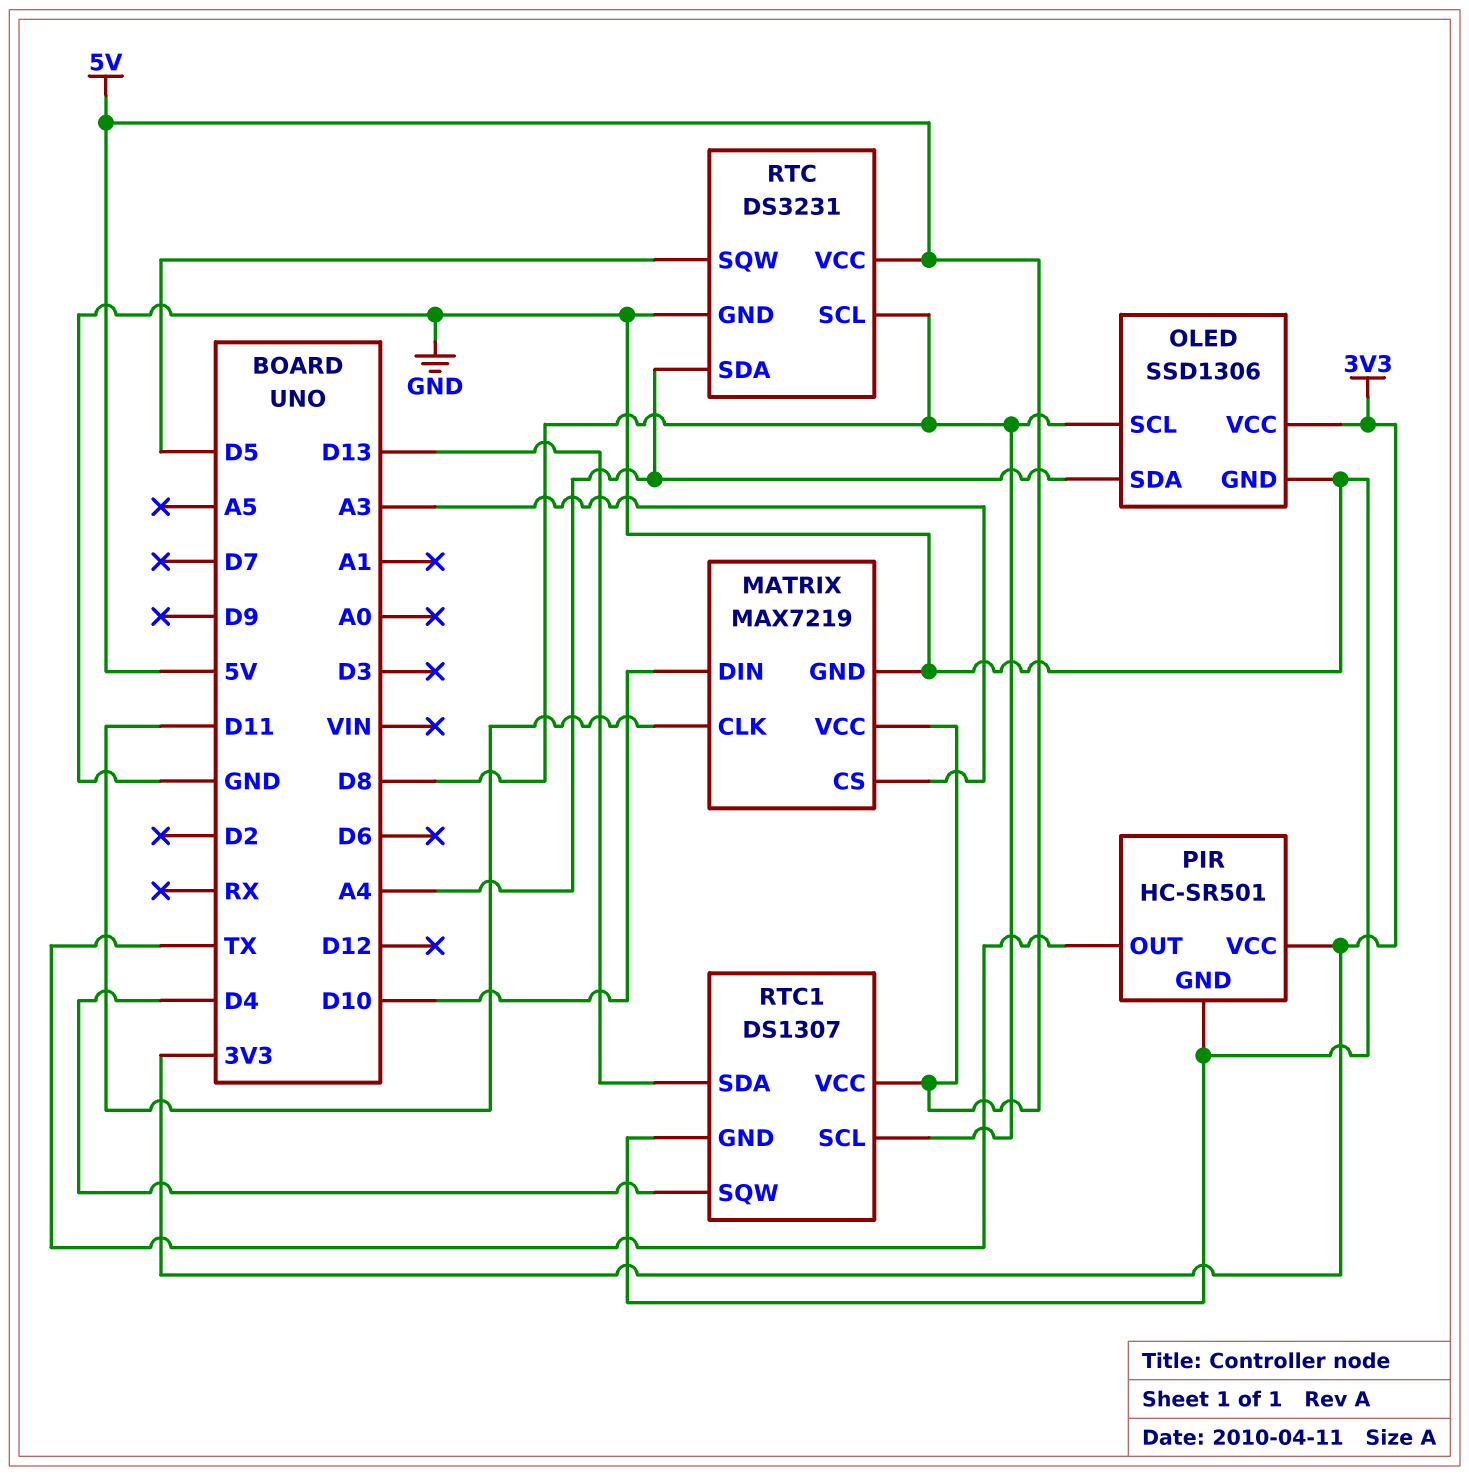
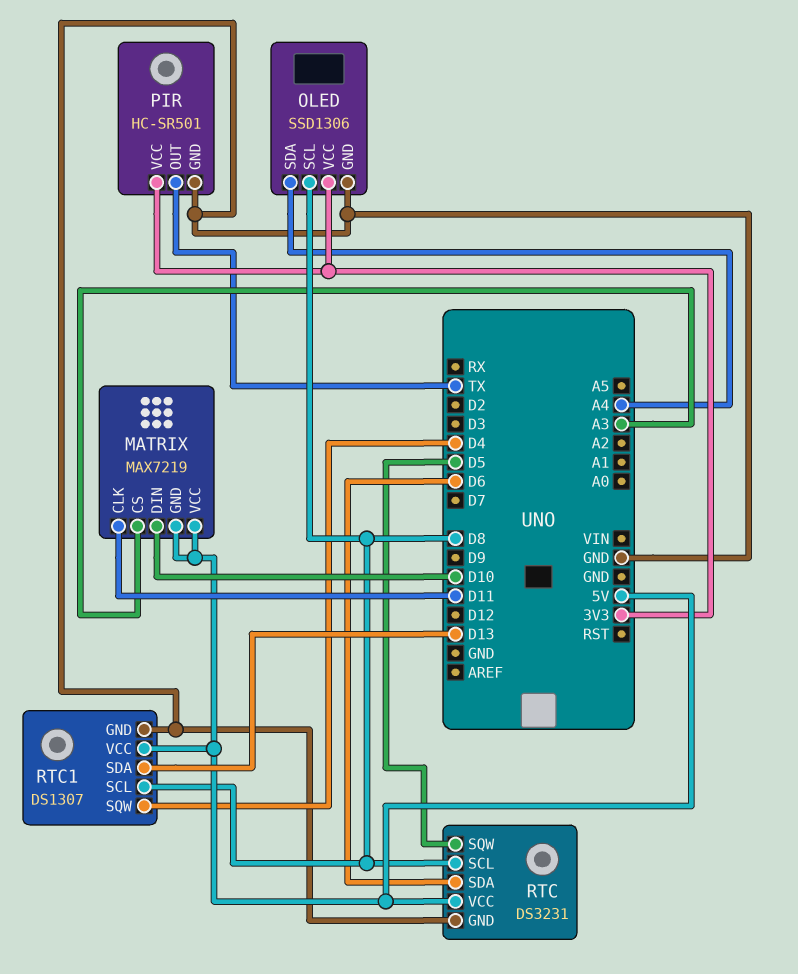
MATRIX pin GND: GND -> 5V
RTC pin SDA: A4 -> D6

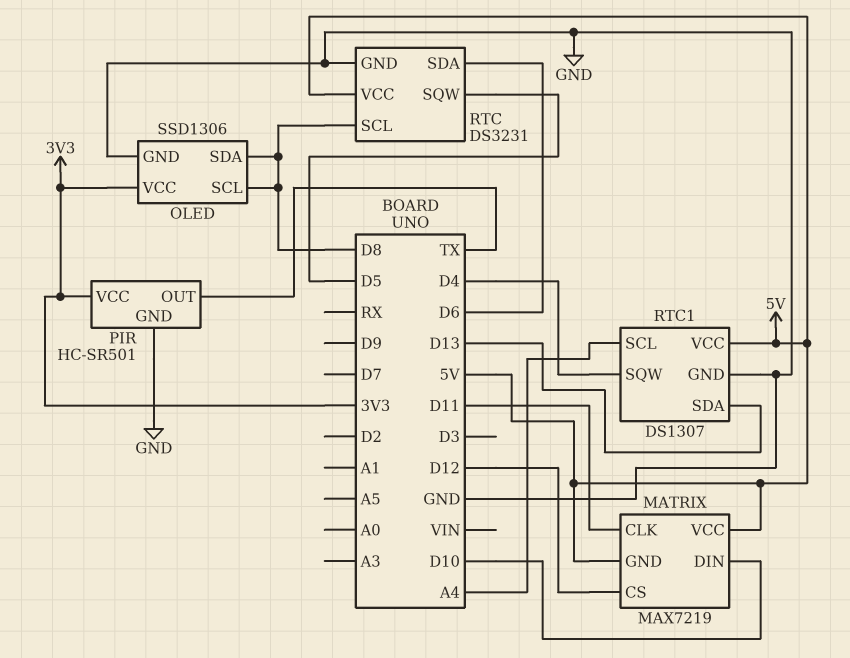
MATRIX pin CS: A3 -> D12
OLED pin SDA: A4 -> D8
RTC1 pin SCL: D8 -> A4

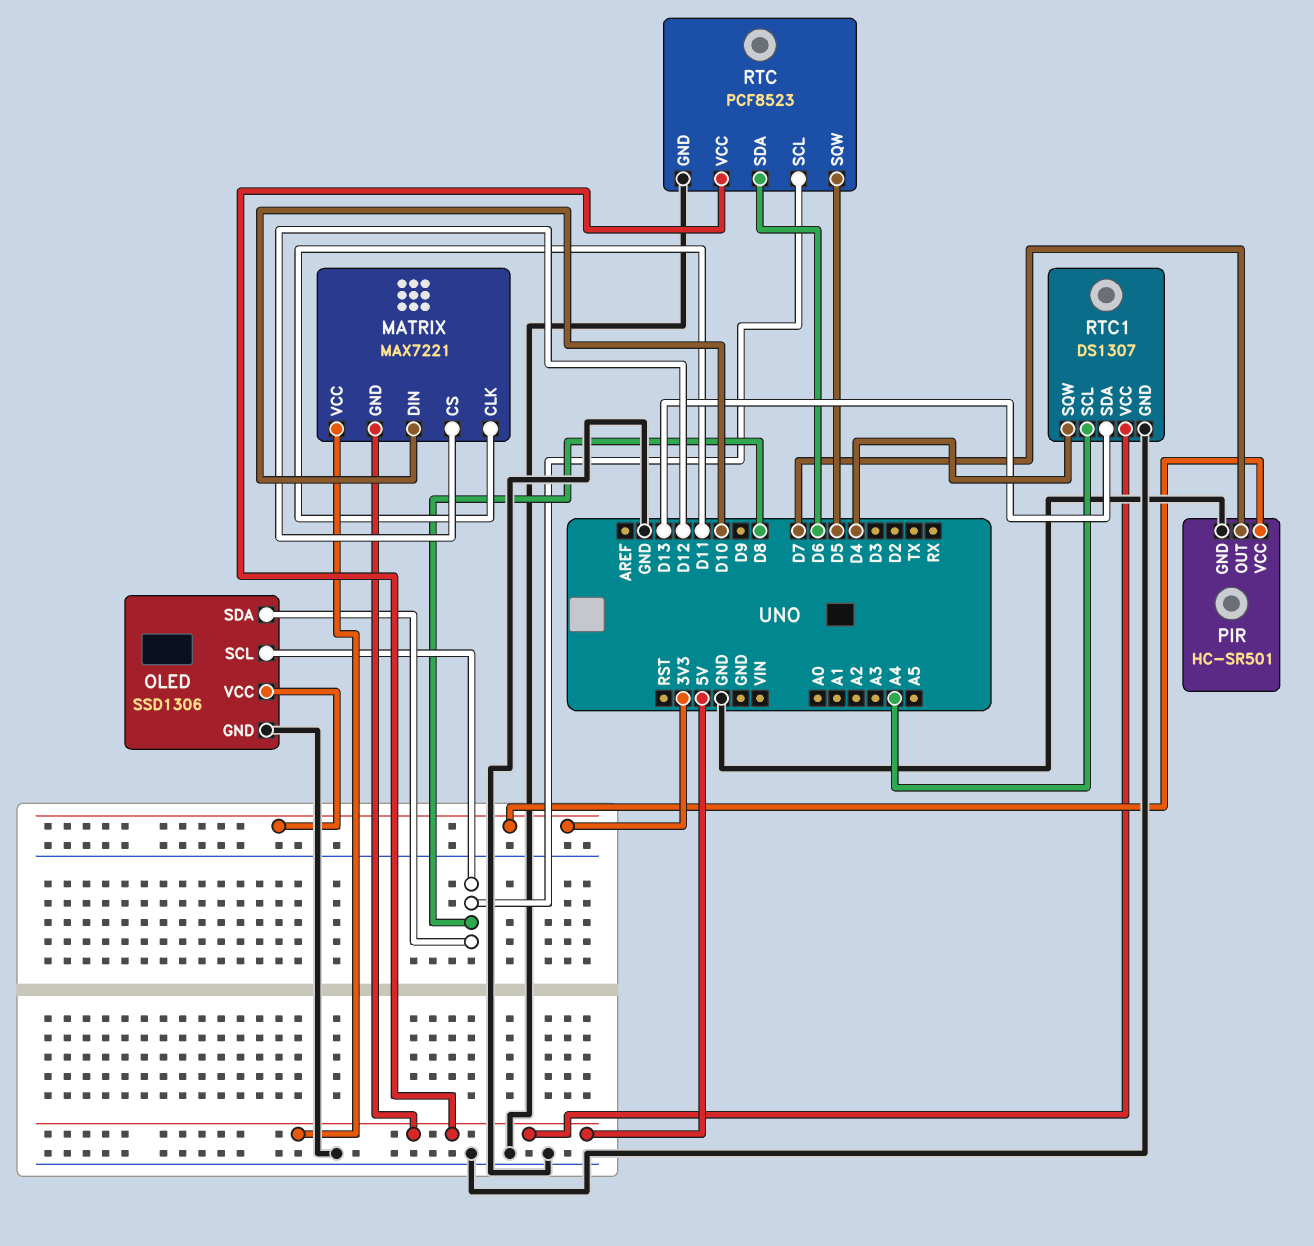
MATRIX: MAX7219 -> MAX7221
PIR pin OUT: TX -> D7
RTC: DS3231 -> PCF8523

